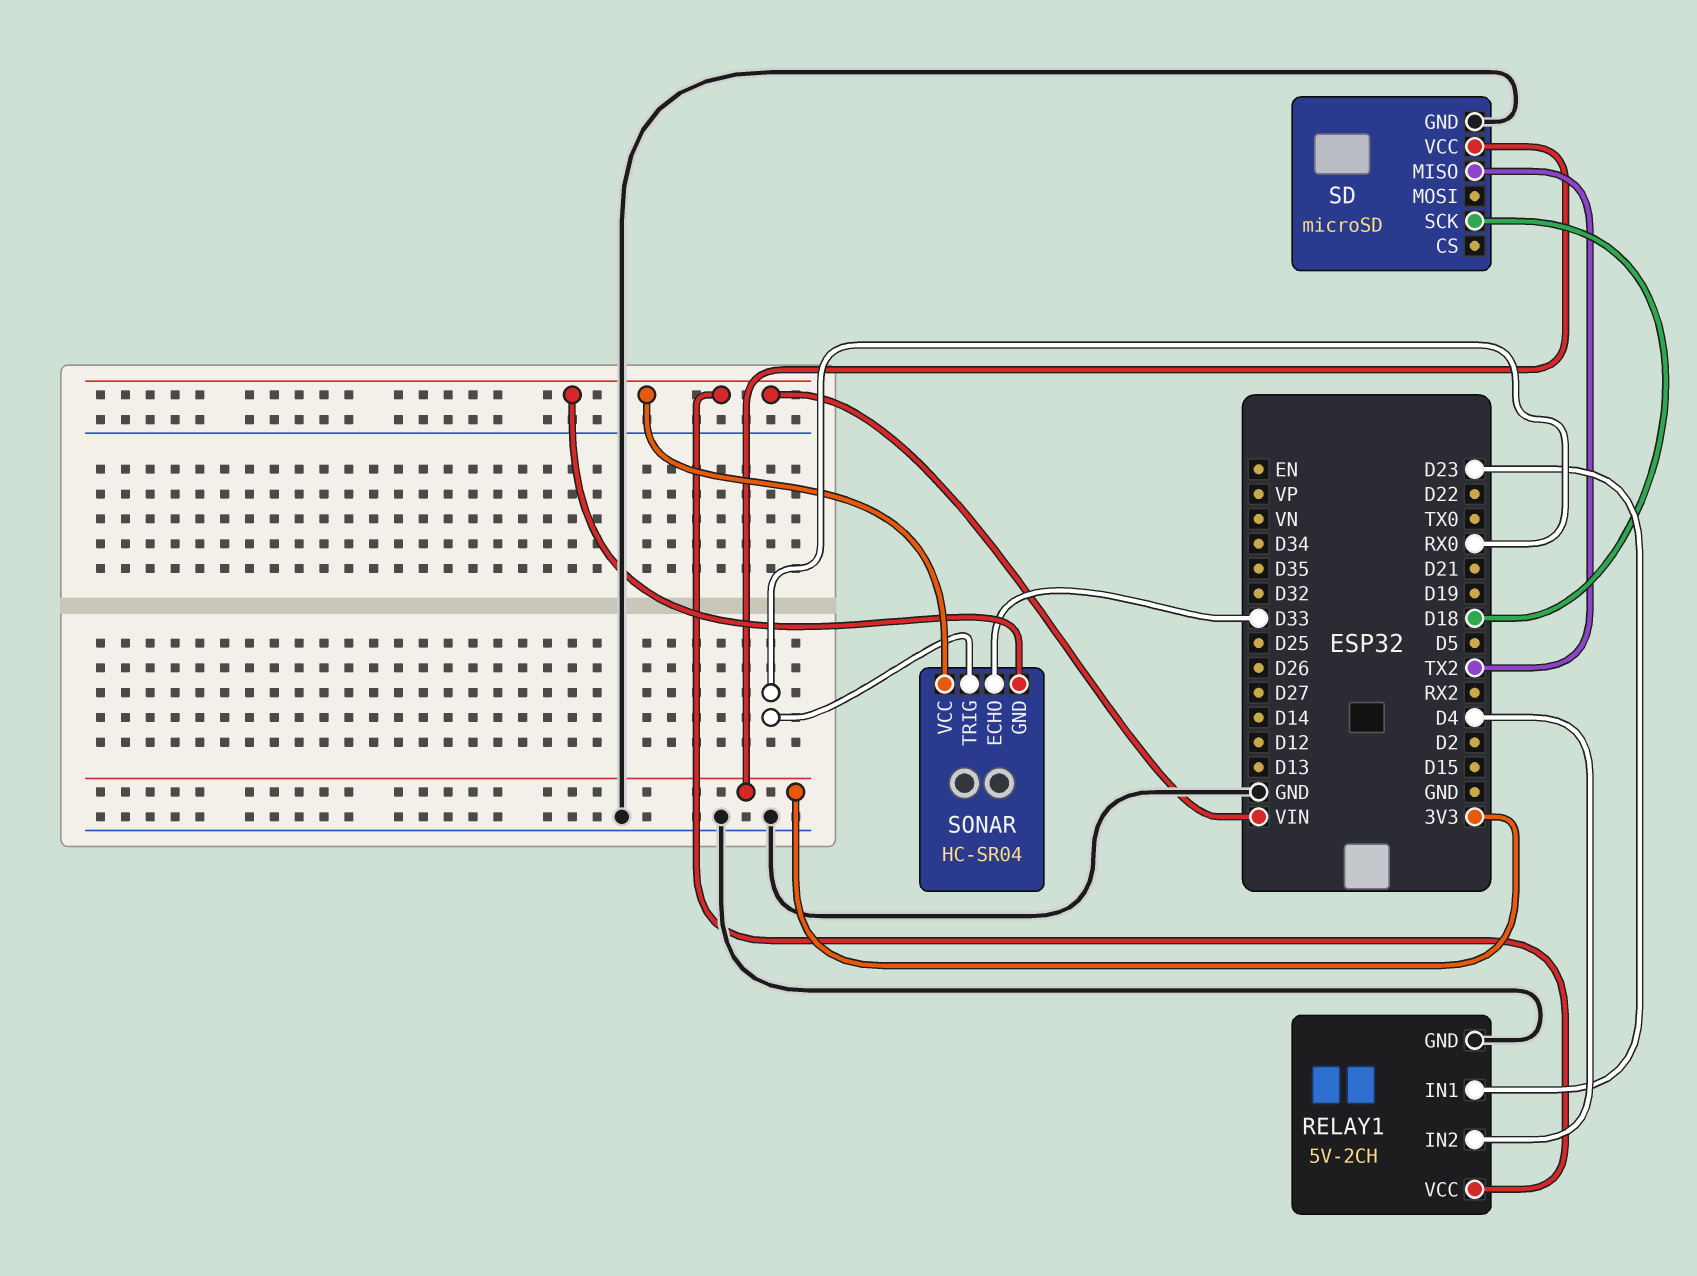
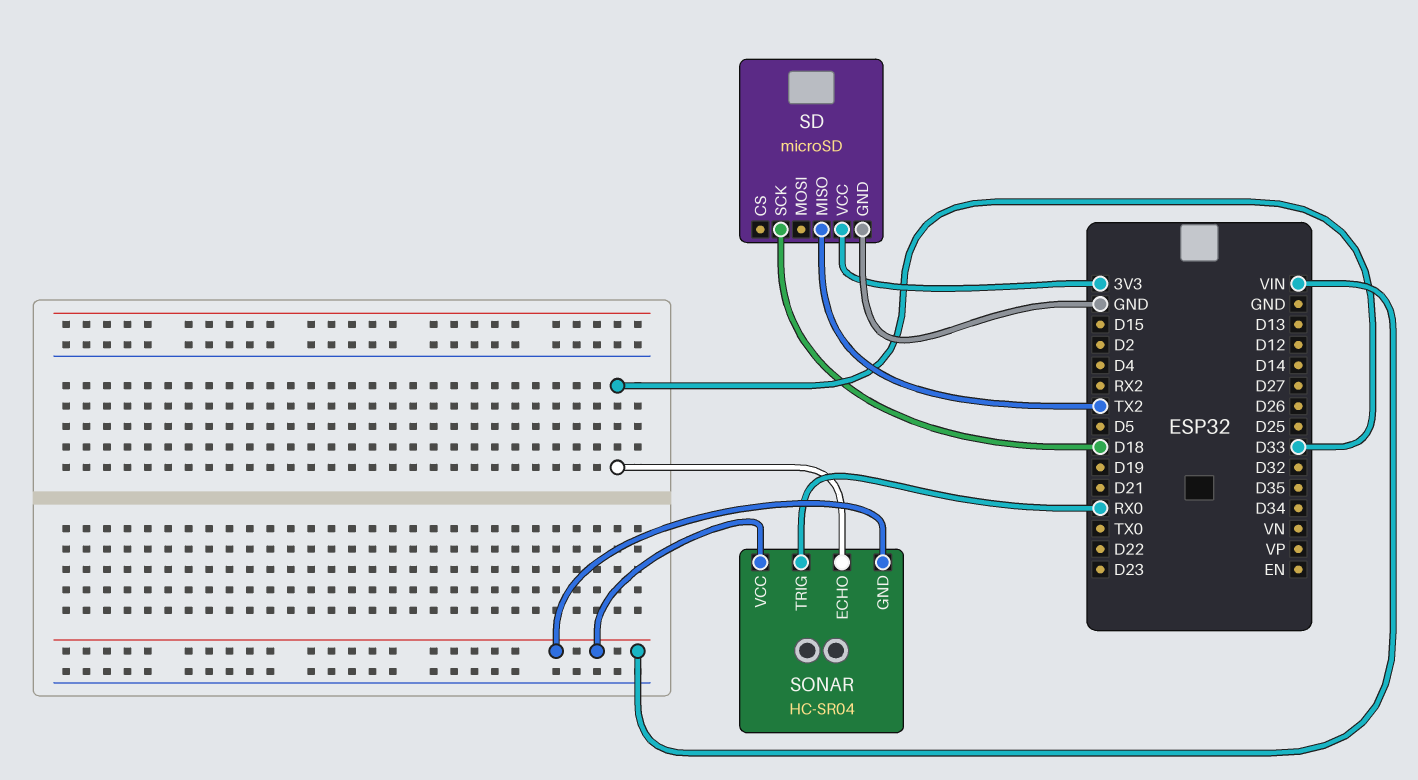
RELAY1: 5V-2CH -> none
RELAY1 pin GND: GND -> none
RELAY1 pin IN1: D23 -> none
RELAY1 pin IN2: D4 -> none
RELAY1 pin VCC: VIN -> none

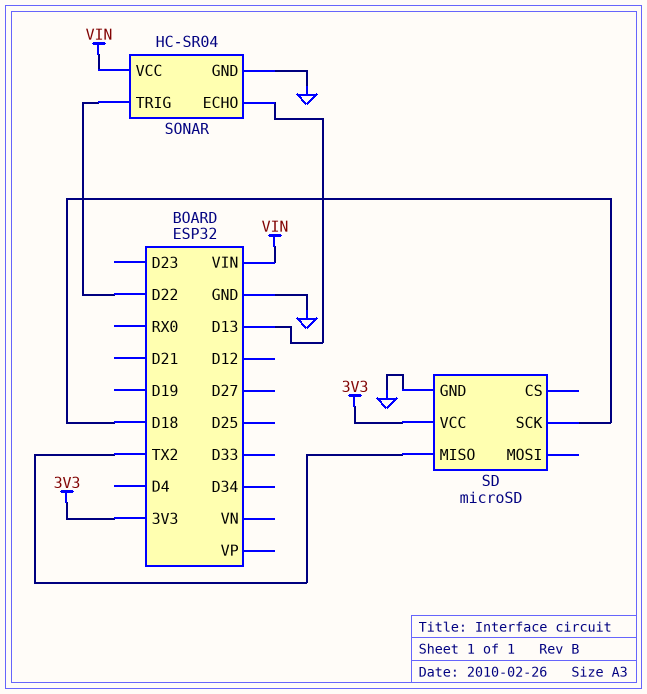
SONAR pin ECHO: D33 -> D13
SONAR pin GND: VIN -> GND
SONAR pin TRIG: RX0 -> D22

